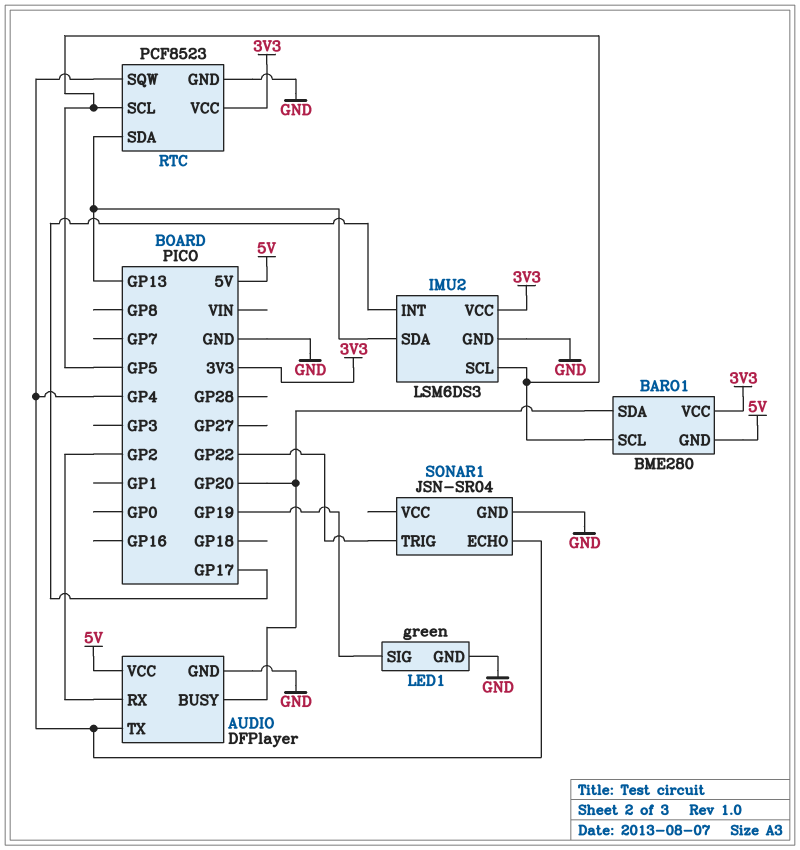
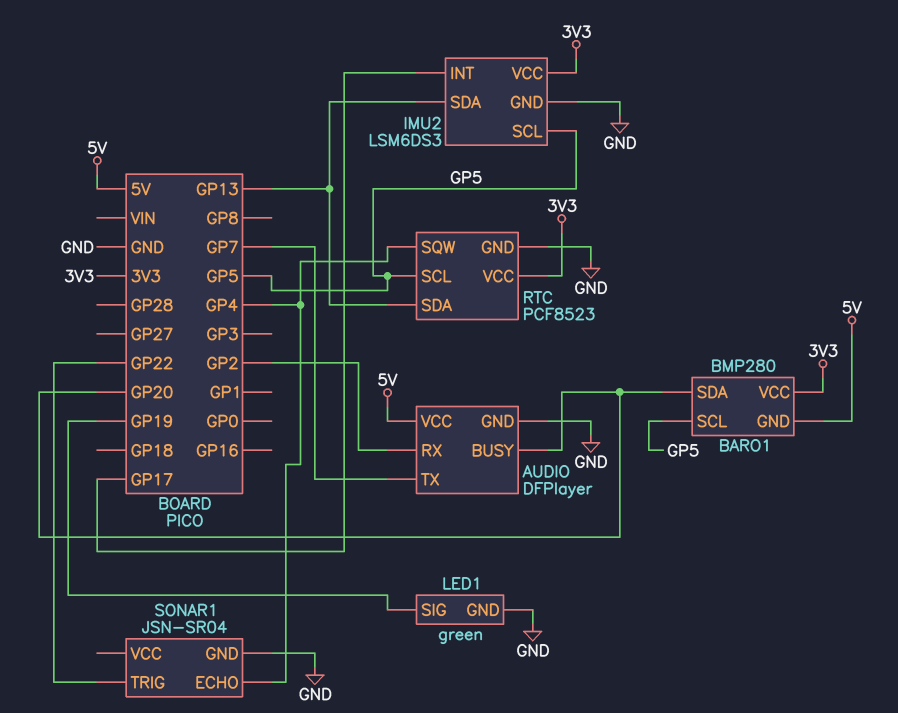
AUDIO pin TX: GP4 -> GP7
BARO1: BME280 -> BMP280

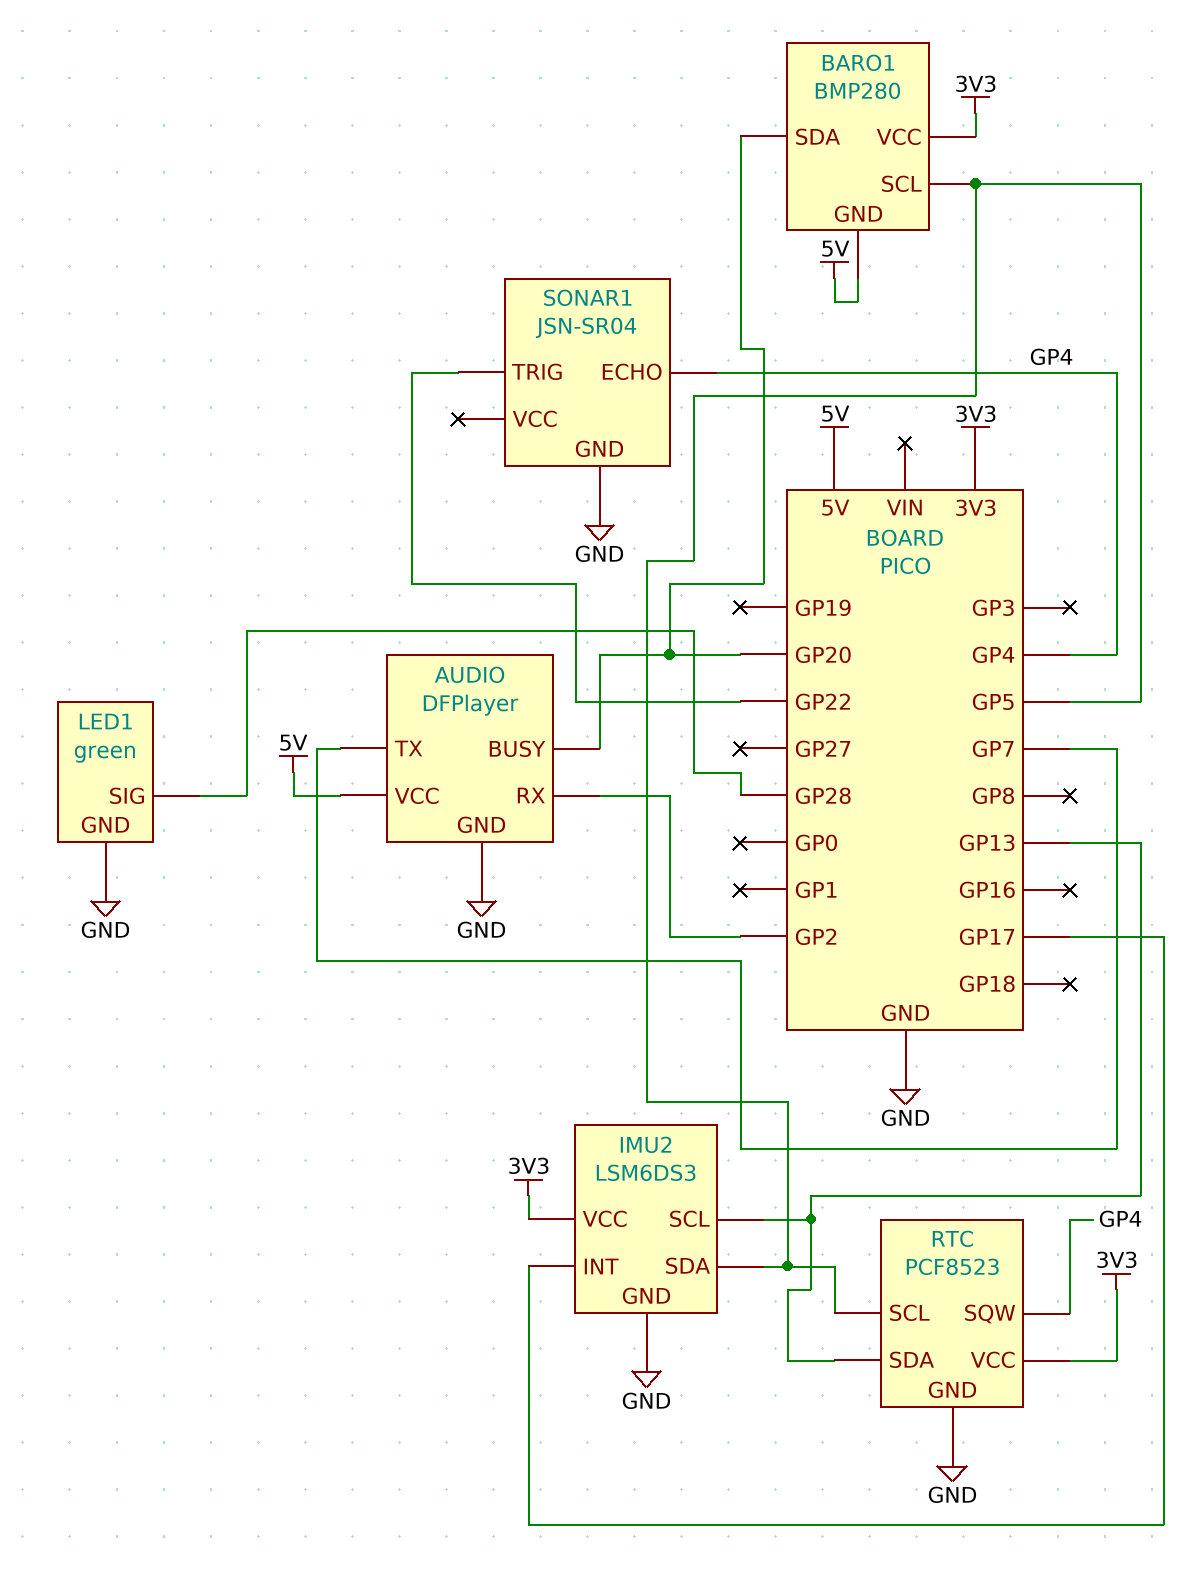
IMU2 pin SCL: GP5 -> GP13
IMU2 pin SDA: GP13 -> GP5
LED1 pin SIG: GP19 -> GP28

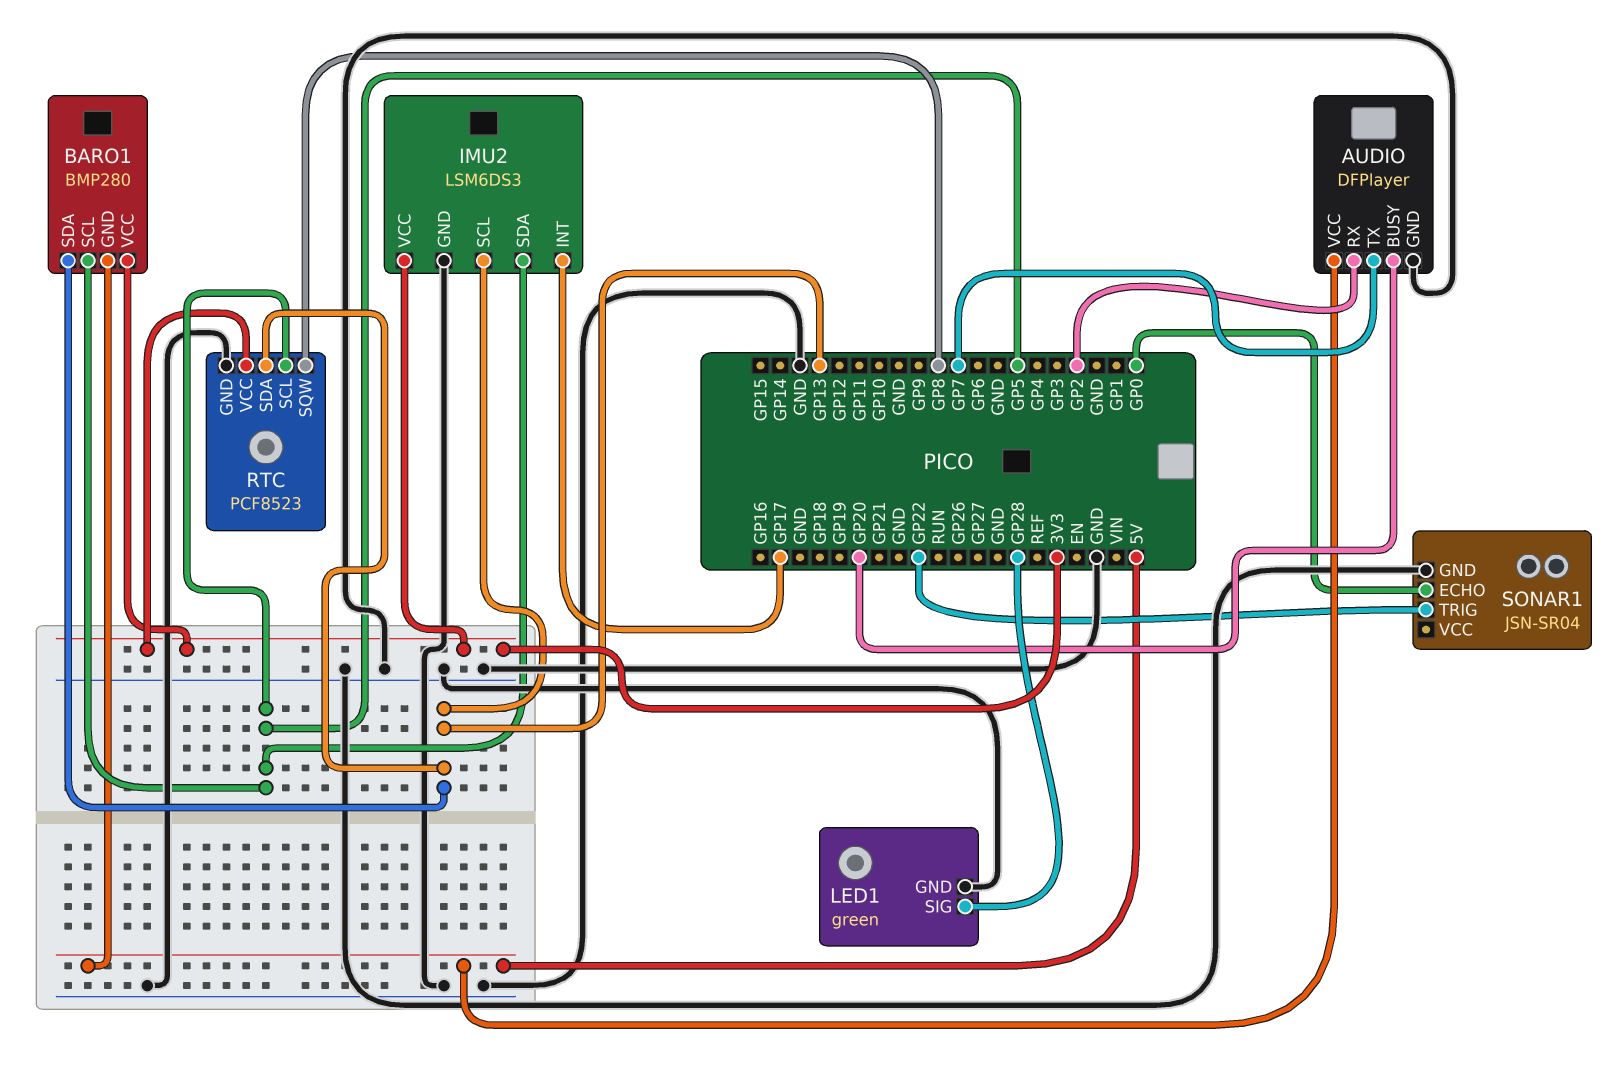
BARO1 pin SDA: GP20 -> GP13
RTC pin SQW: GP4 -> GP8
SONAR1 pin ECHO: GP4 -> GP0

